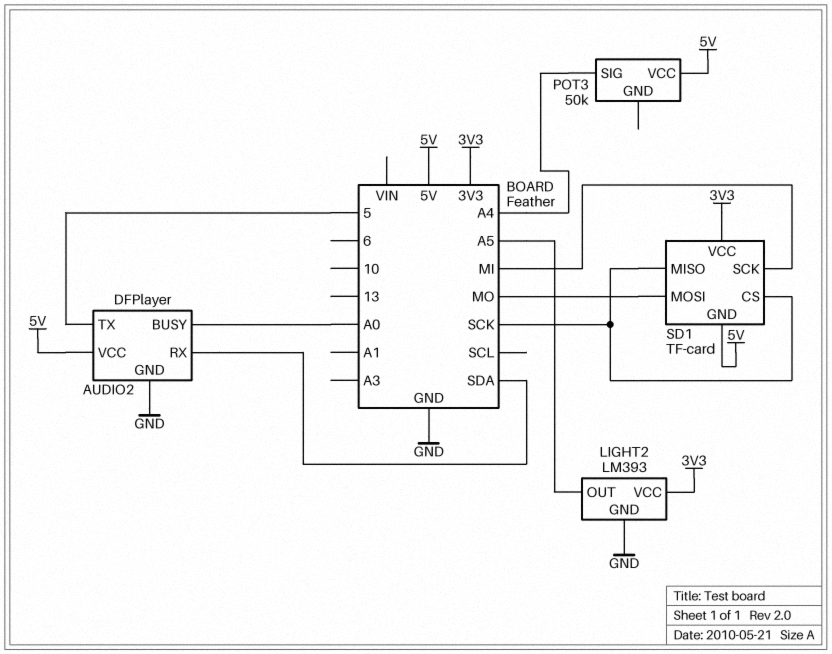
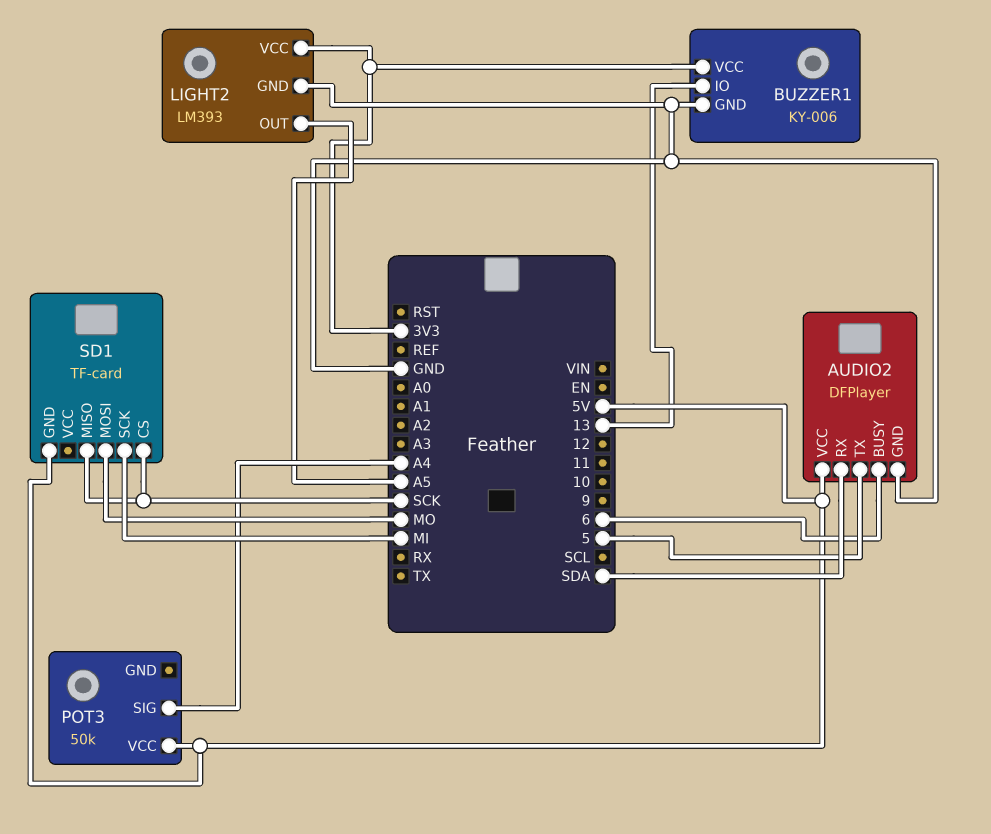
AUDIO2 pin BUSY: A0 -> 6
BUZZER1: none -> KY-006
BUZZER1 pin GND: none -> GND
BUZZER1 pin IO: none -> 13
BUZZER1 pin VCC: none -> 3V3
SD1 pin VCC: 3V3 -> none

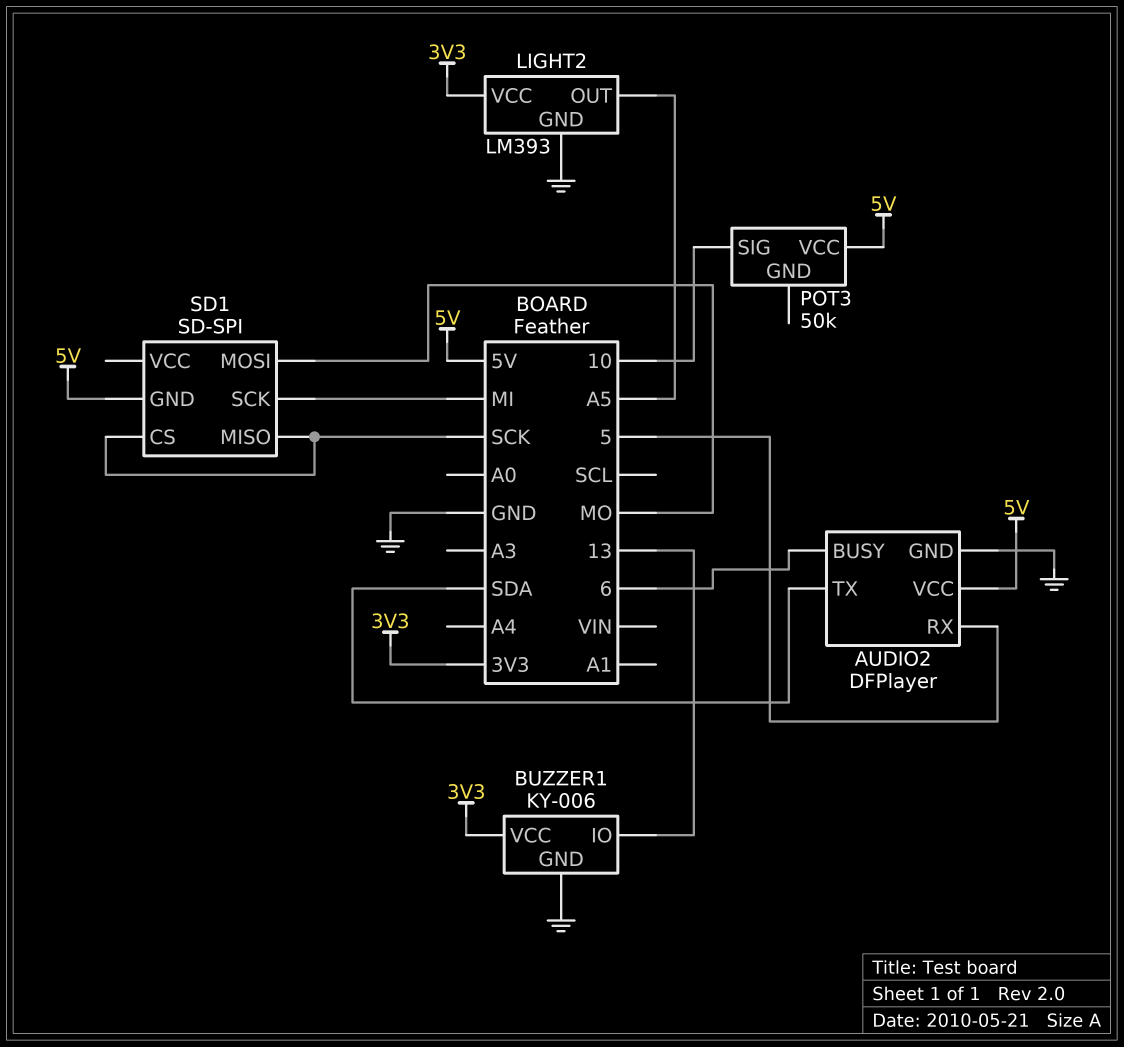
AUDIO2 pin RX: SDA -> 5
AUDIO2 pin TX: 5 -> SDA
POT3 pin SIG: A4 -> 10
SD1: TF-card -> SD-SPI

